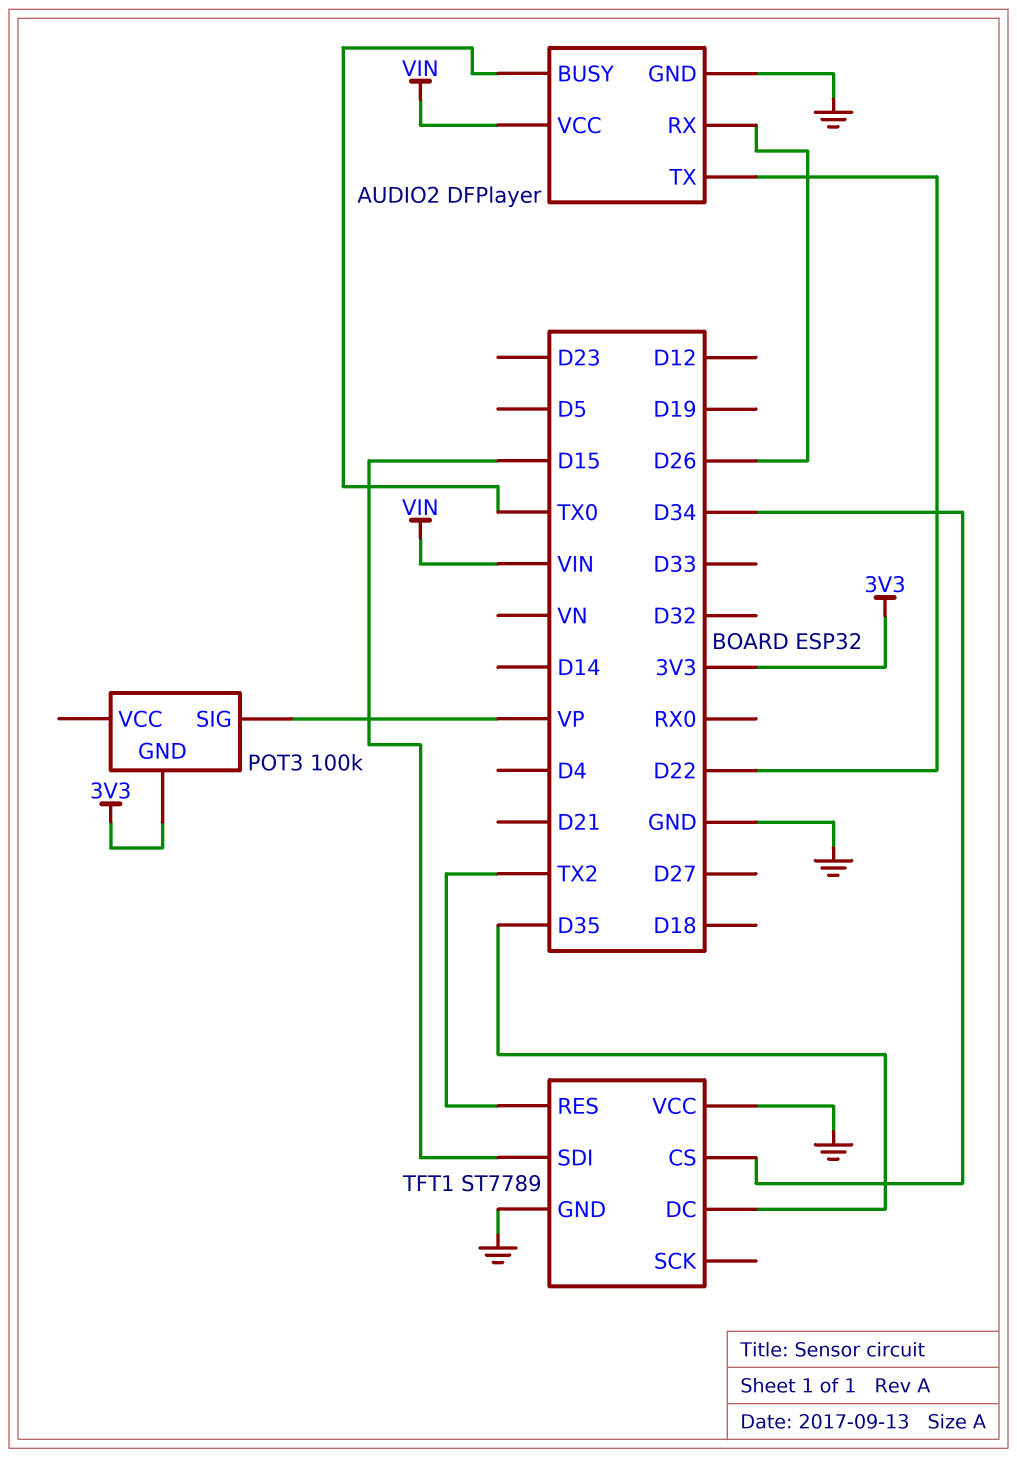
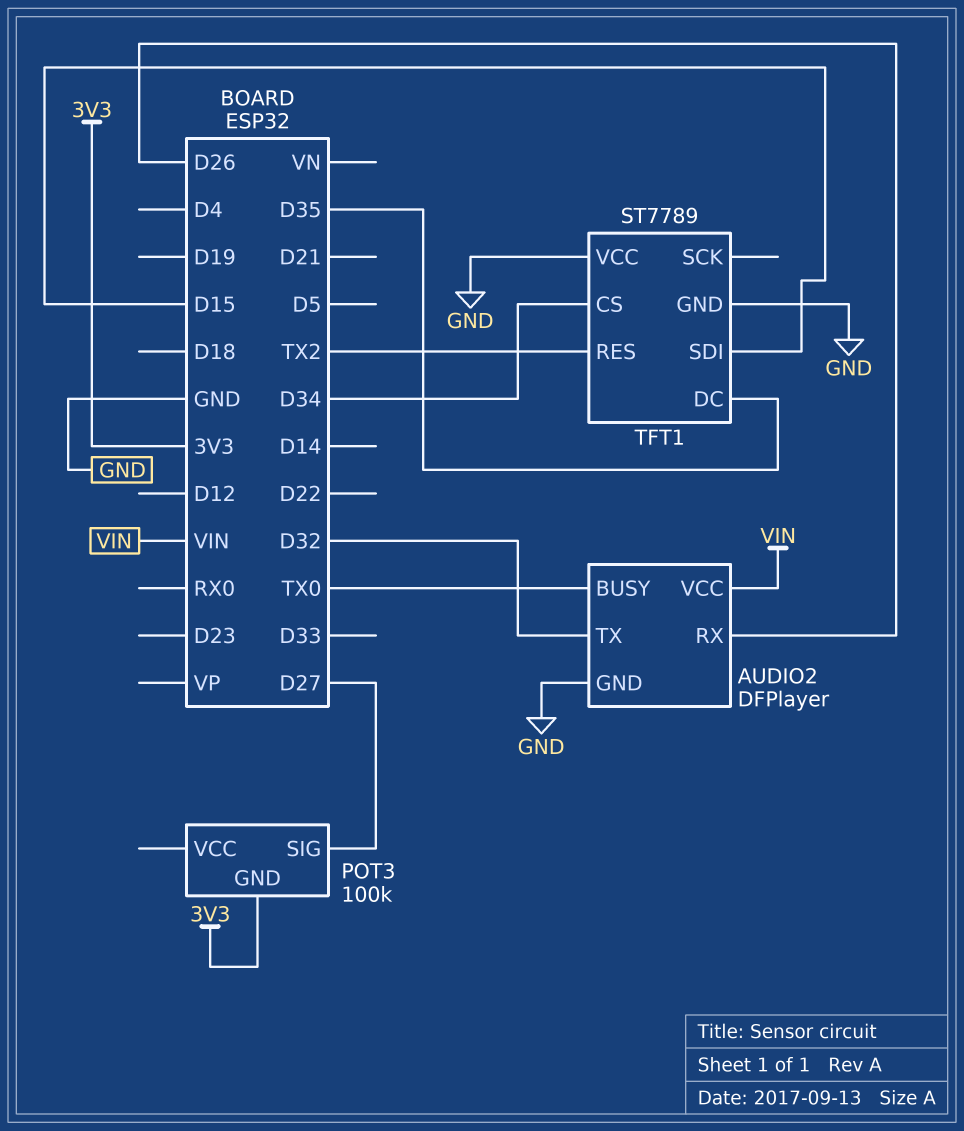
AUDIO2 pin TX: D22 -> D32
POT3 pin SIG: VP -> D27

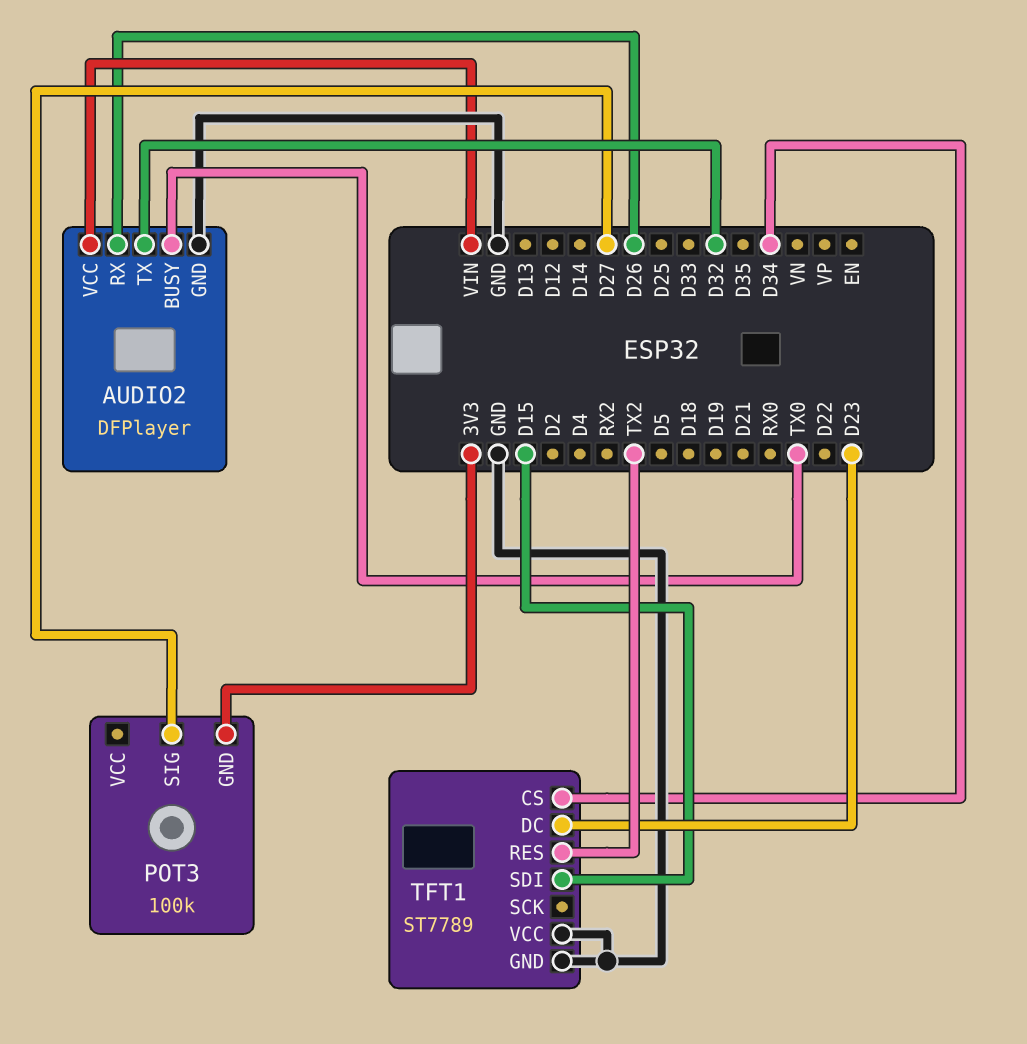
TFT1 pin DC: D35 -> D23

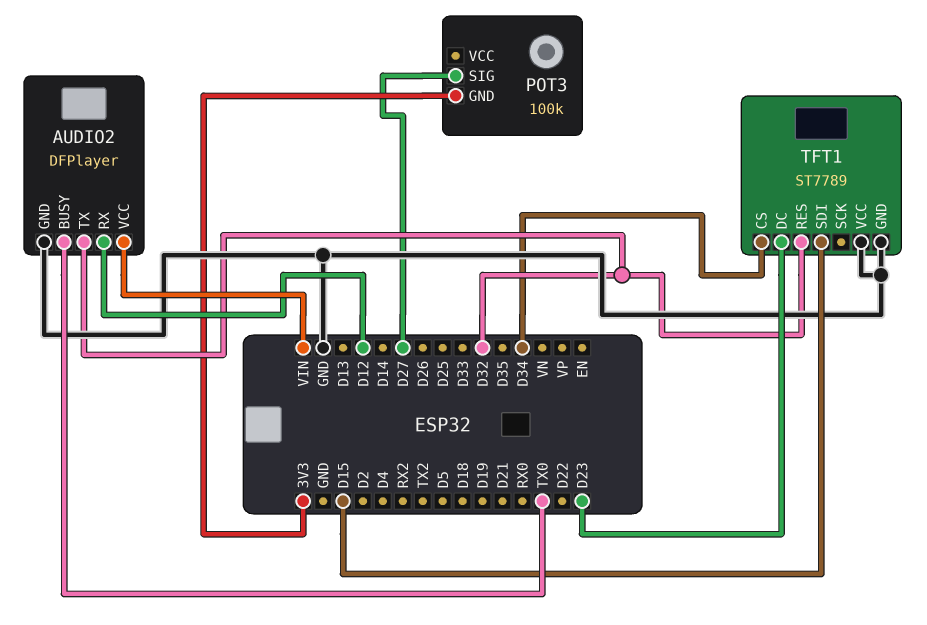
AUDIO2 pin RX: D26 -> D12
TFT1 pin RES: TX2 -> D32

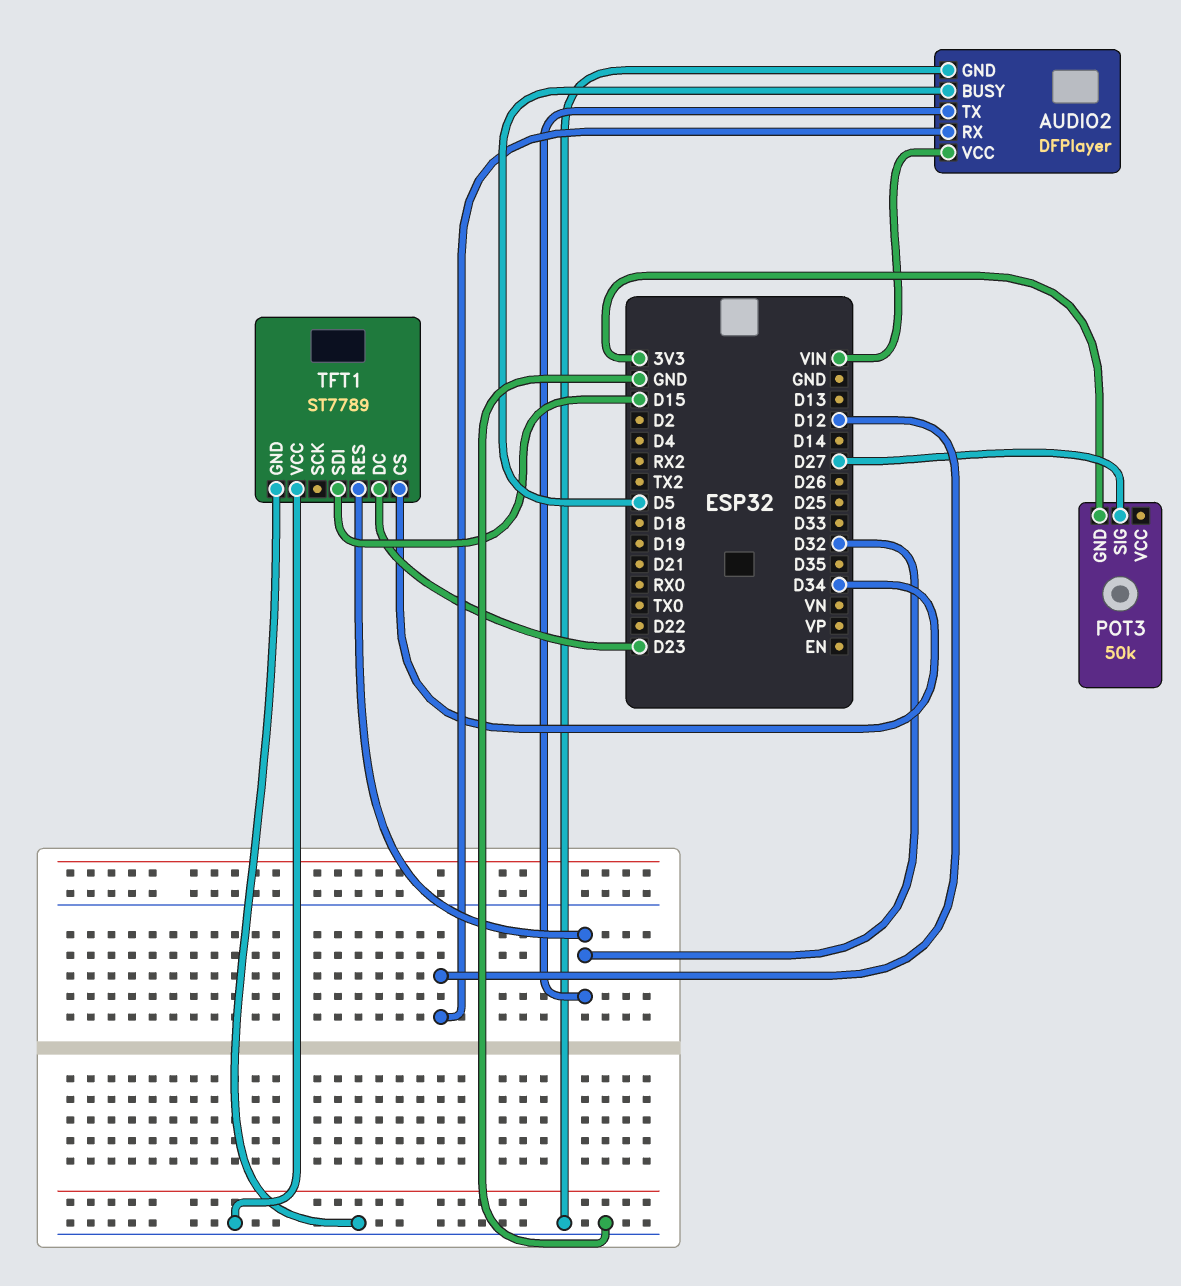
AUDIO2 pin BUSY: TX0 -> D5
POT3: 100k -> 50k

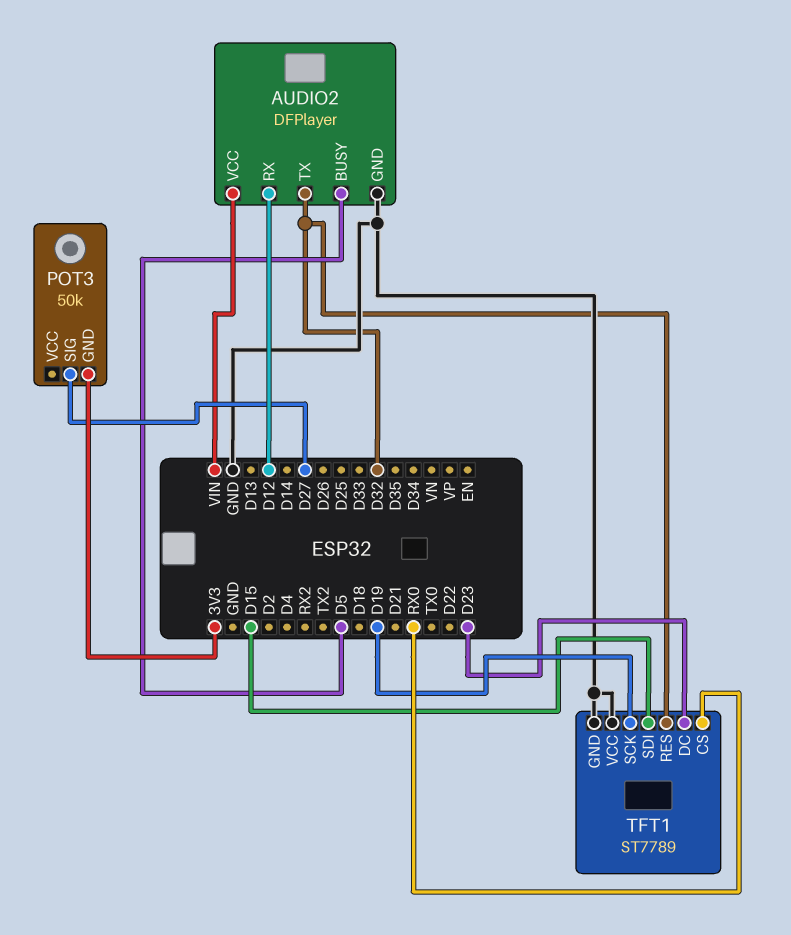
TFT1 pin CS: D34 -> RX0
TFT1 pin SCK: none -> D19

